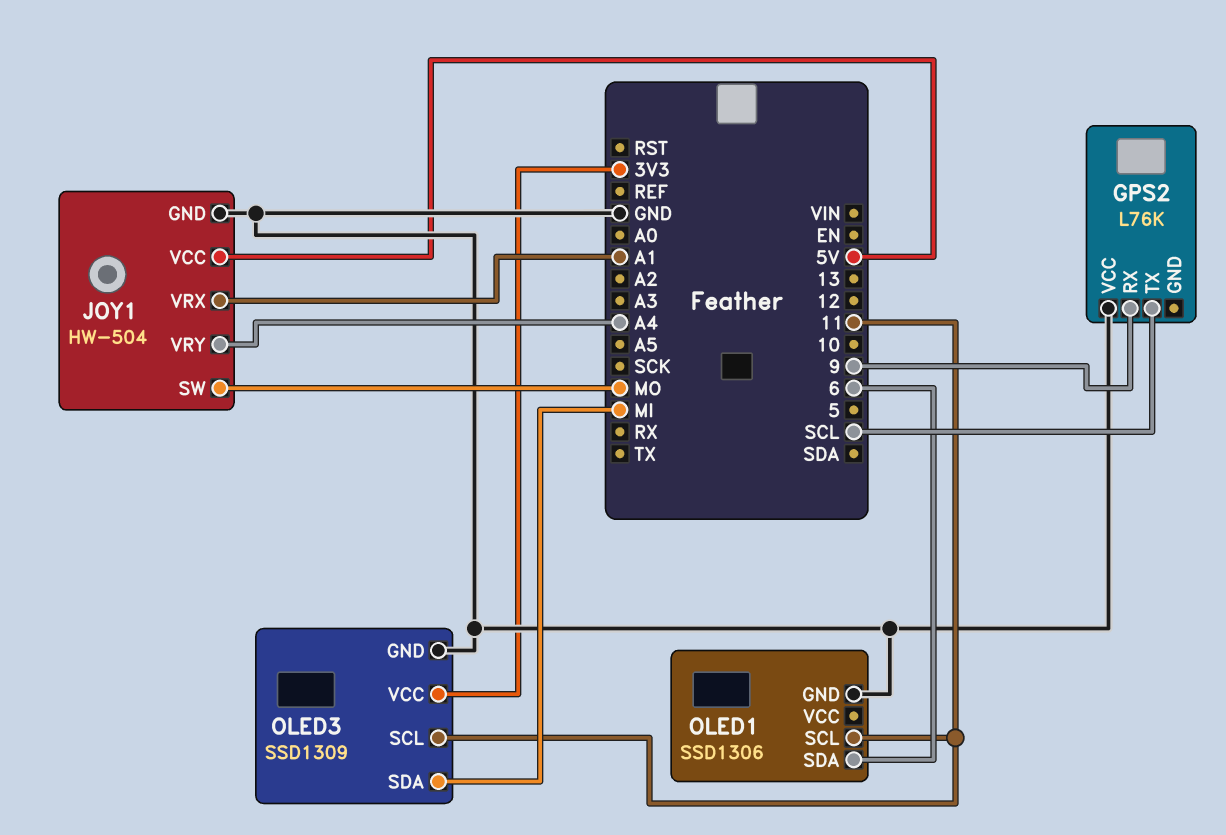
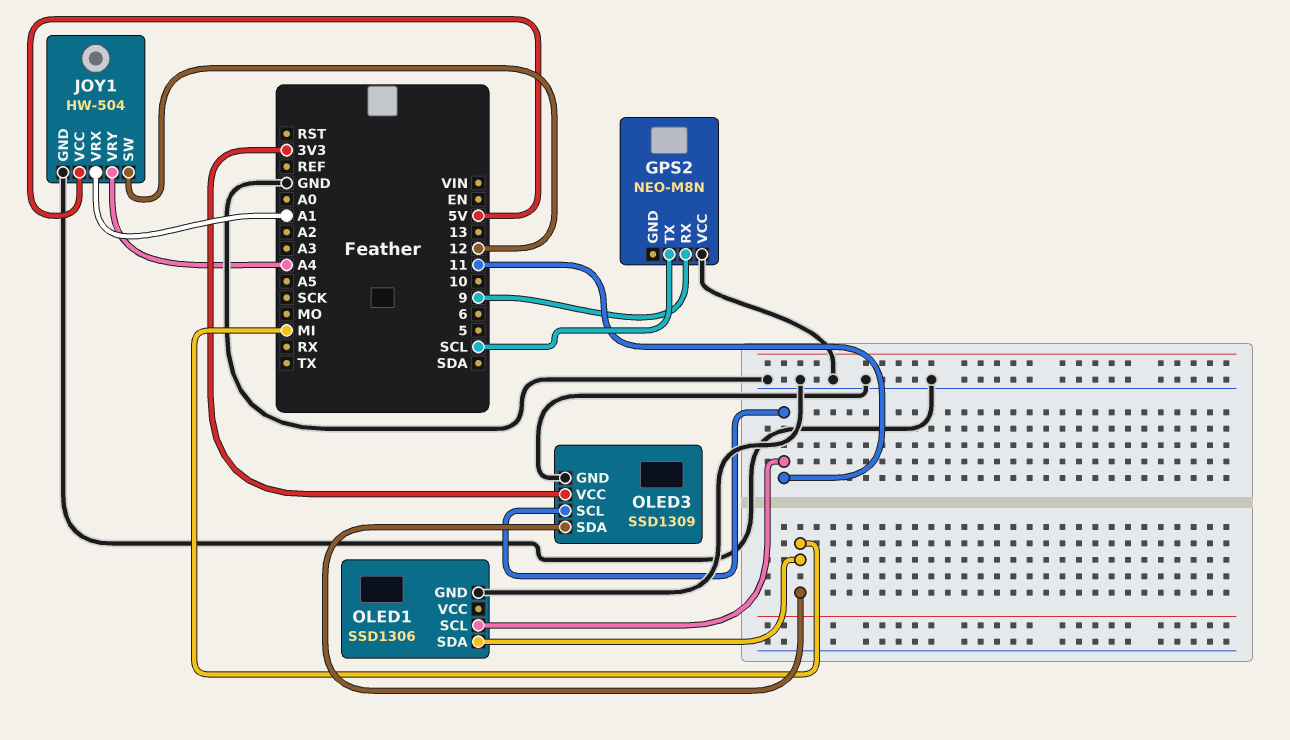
GPS2: L76K -> NEO-M8N
JOY1 pin SW: MO -> 12
OLED1 pin SDA: 6 -> MI

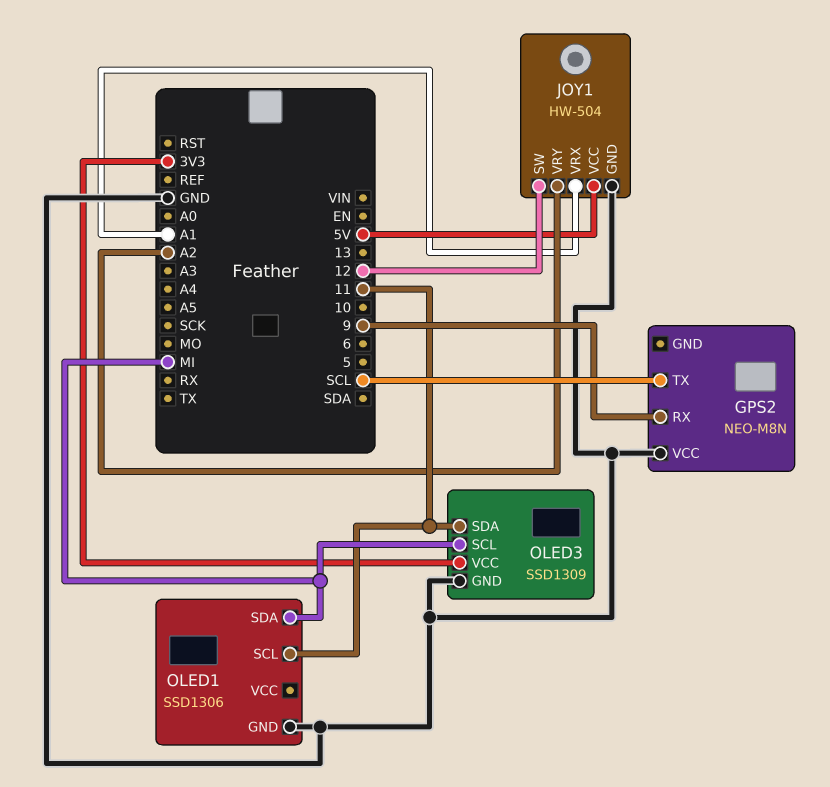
JOY1 pin VRY: A4 -> A2
OLED3 pin SCL: 11 -> MI
OLED3 pin SDA: MI -> 11

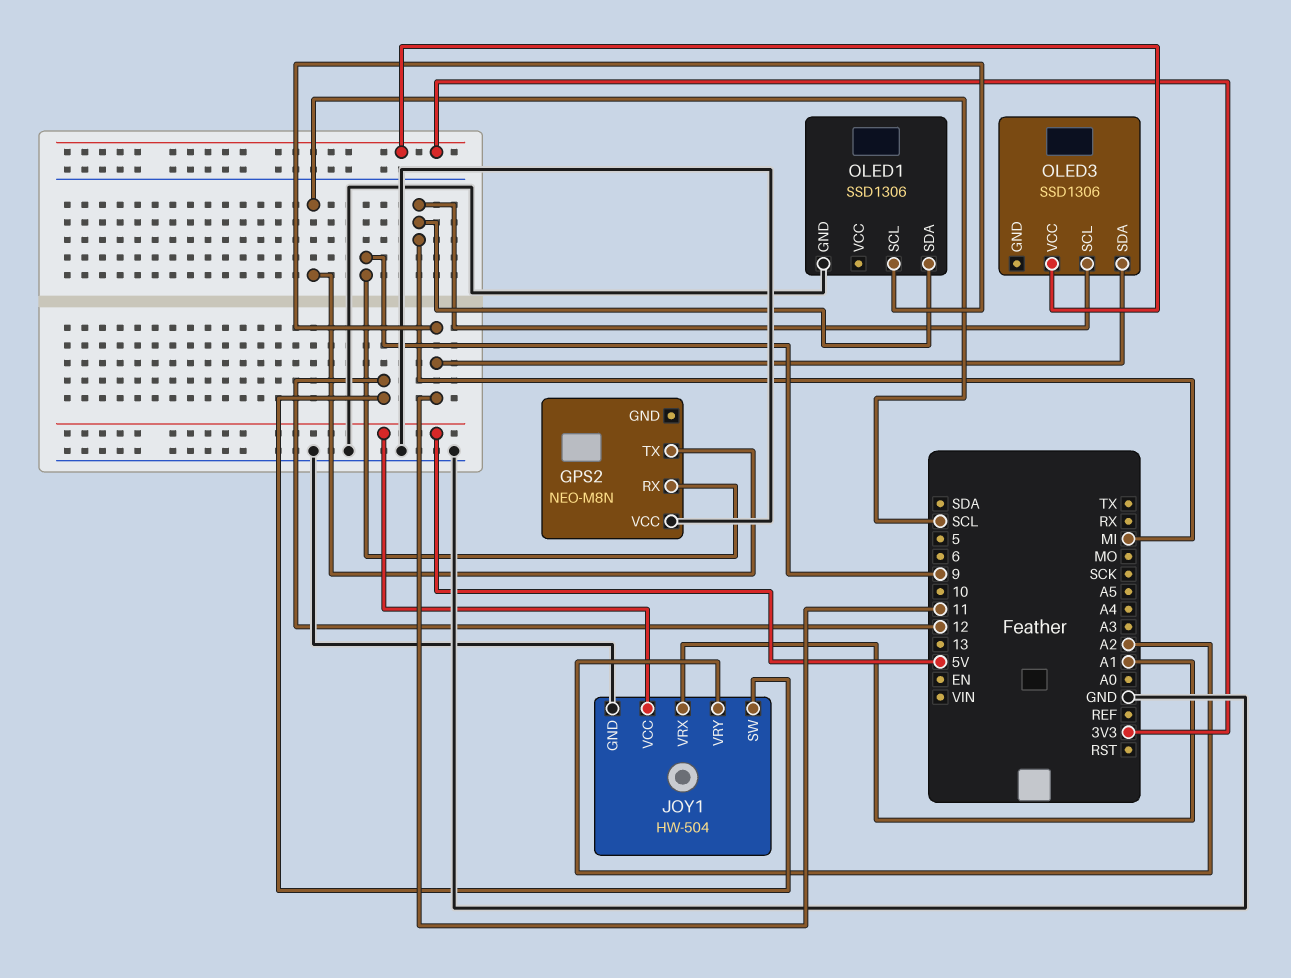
OLED3: SSD1309 -> SSD1306
OLED3 pin GND: GND -> none

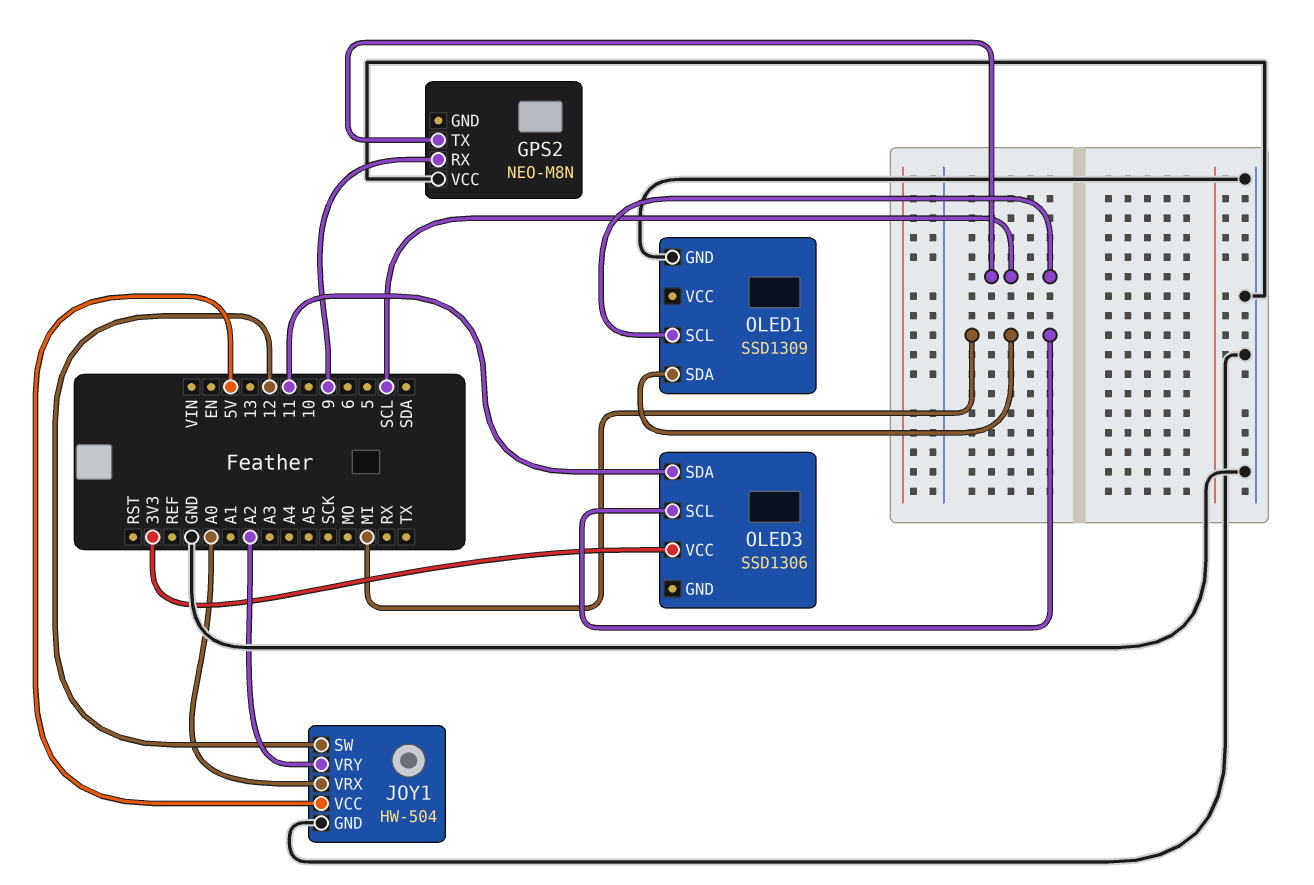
JOY1 pin VRX: A1 -> A0
OLED1: SSD1306 -> SSD1309
OLED1 pin SCL: 11 -> SCL

